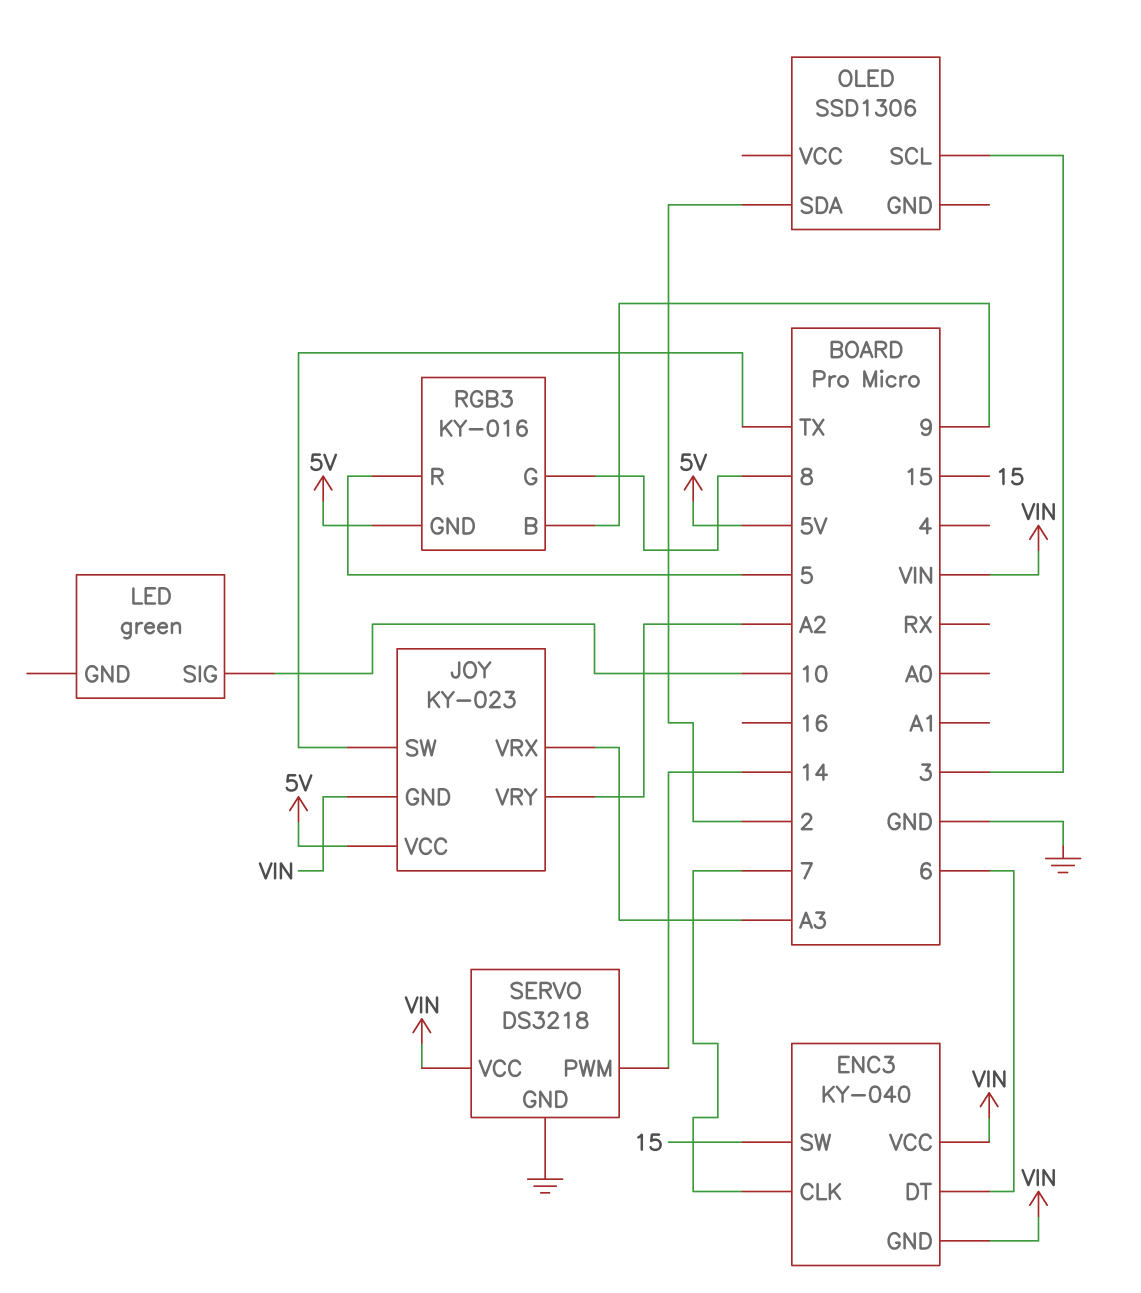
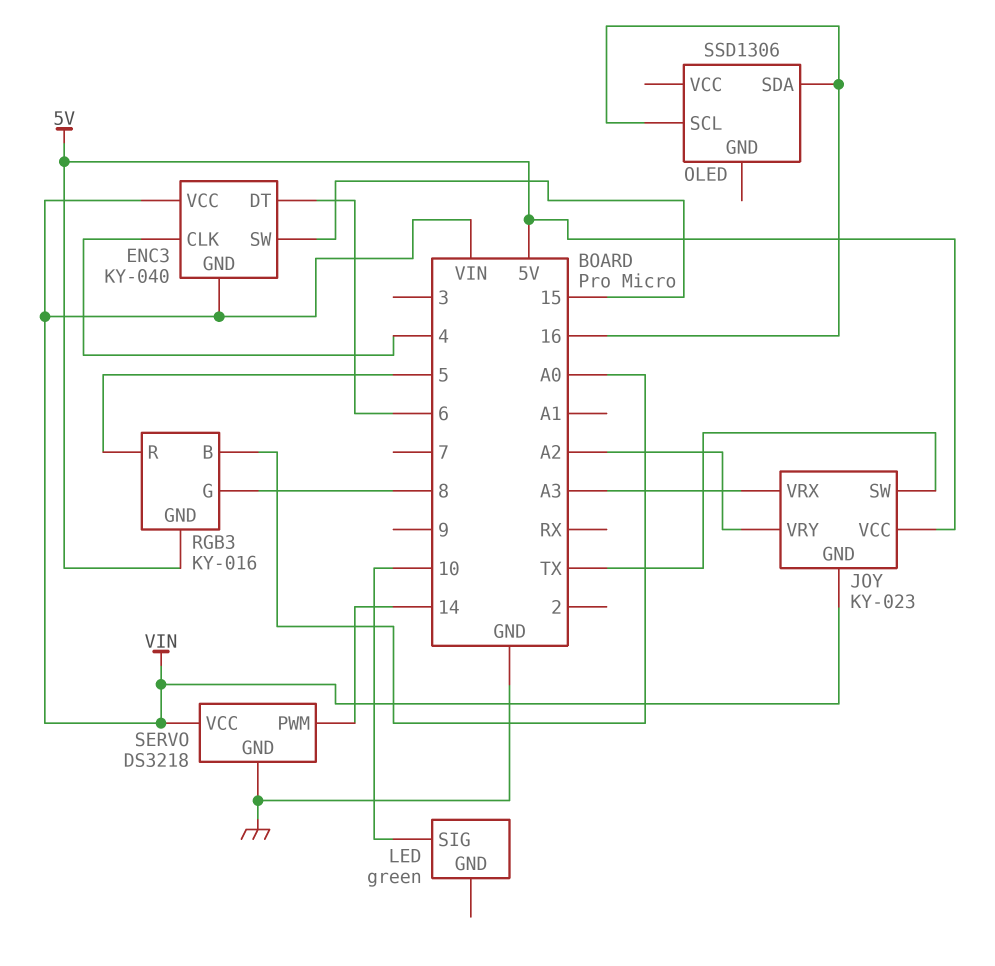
ENC3 pin CLK: 7 -> 4
OLED pin SCL: 3 -> 16
OLED pin SDA: 2 -> 16
RGB3 pin B: 9 -> A0

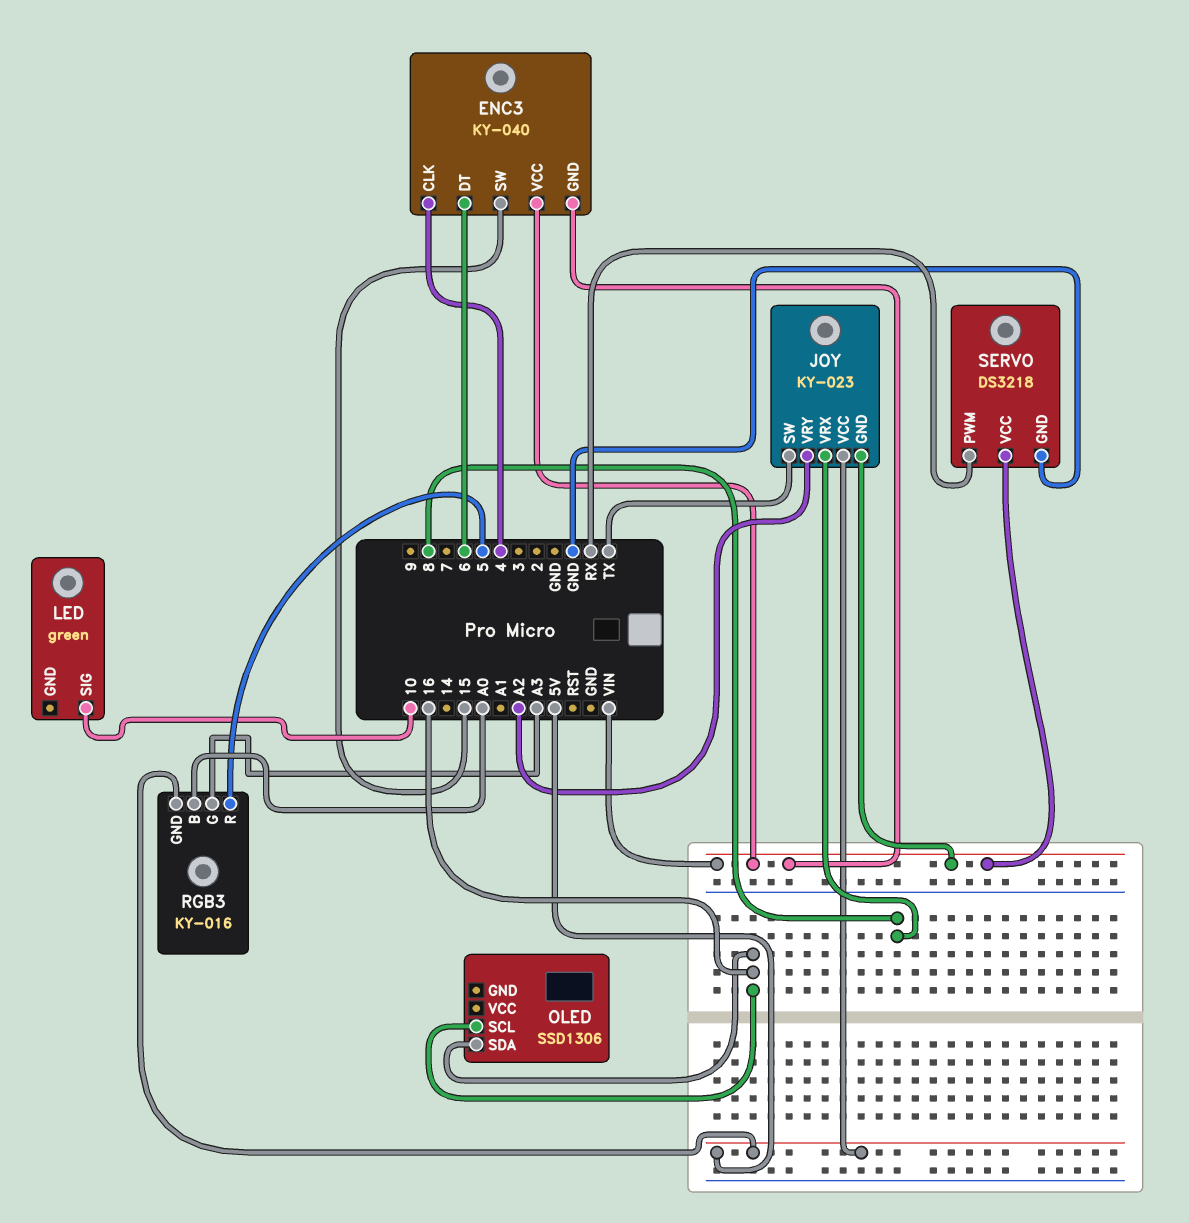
JOY pin VRX: A3 -> 8
RGB3 pin G: 8 -> A3
SERVO pin PWM: 14 -> RX

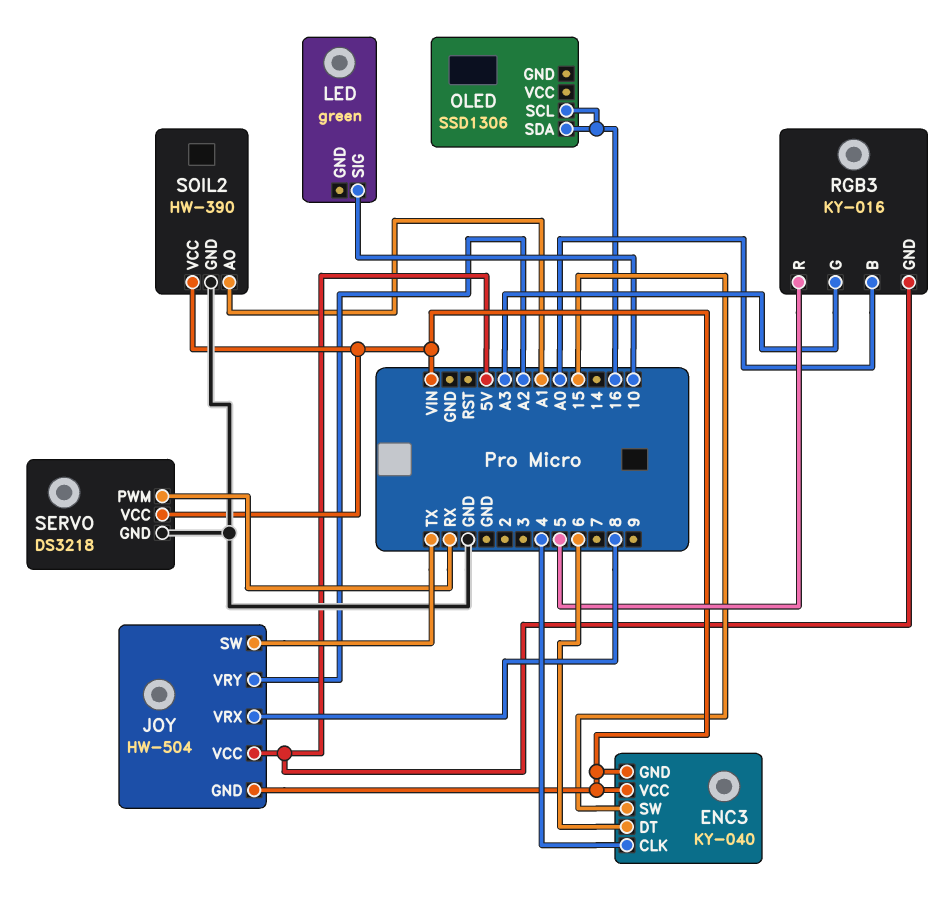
JOY: KY-023 -> HW-504
SOIL2: none -> HW-390
SOIL2 pin AO: none -> A1
SOIL2 pin GND: none -> GND
SOIL2 pin VCC: none -> VIN

